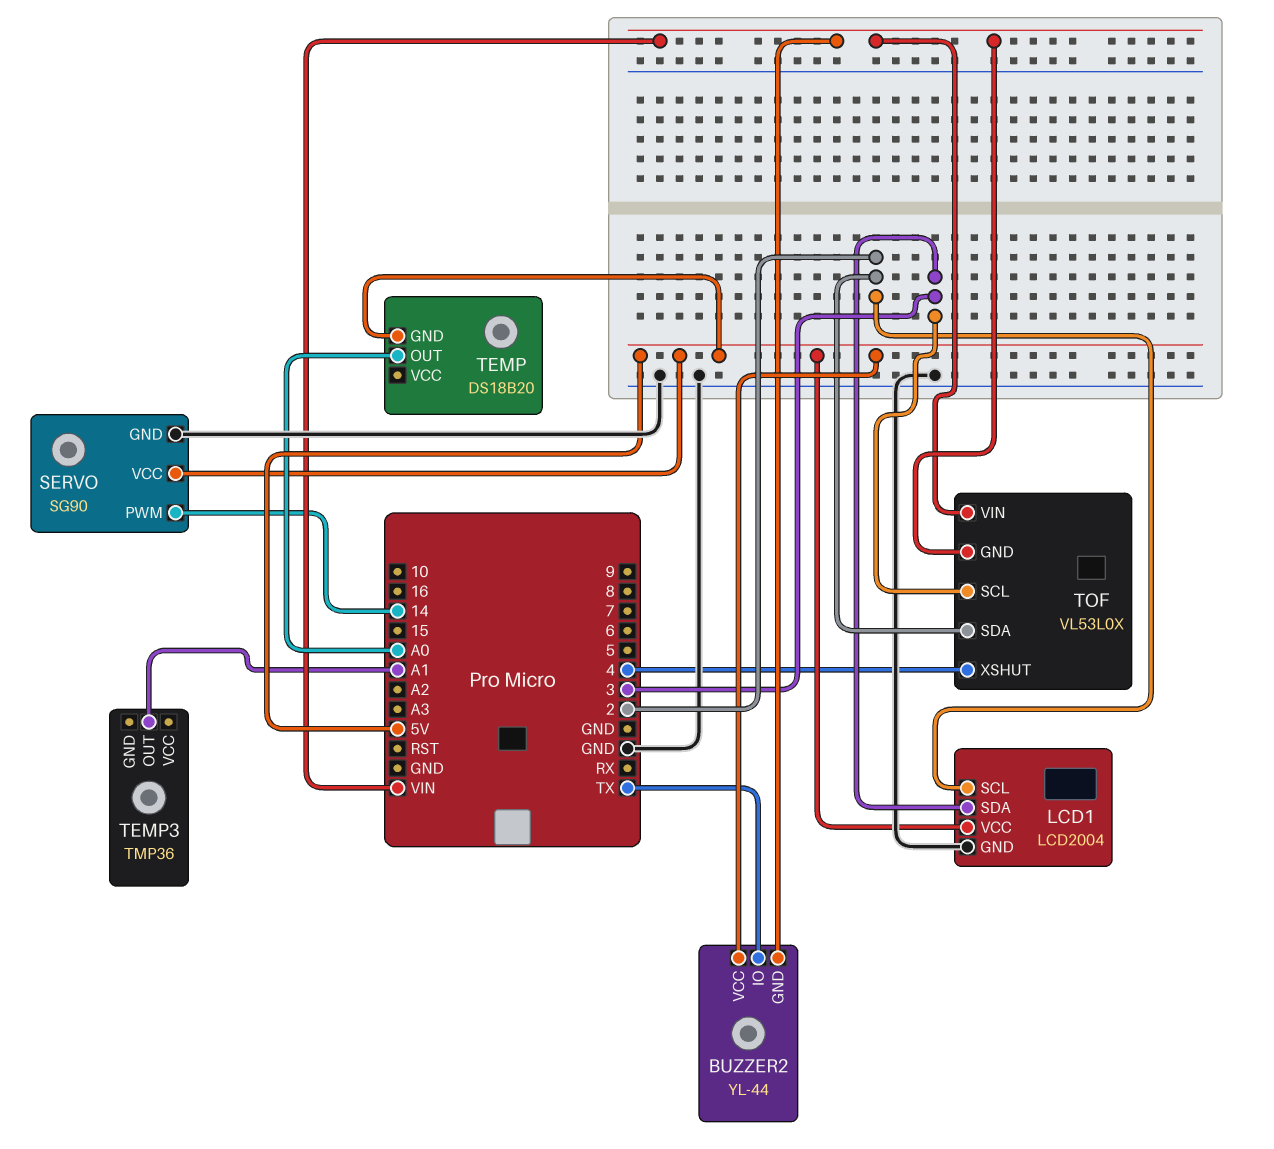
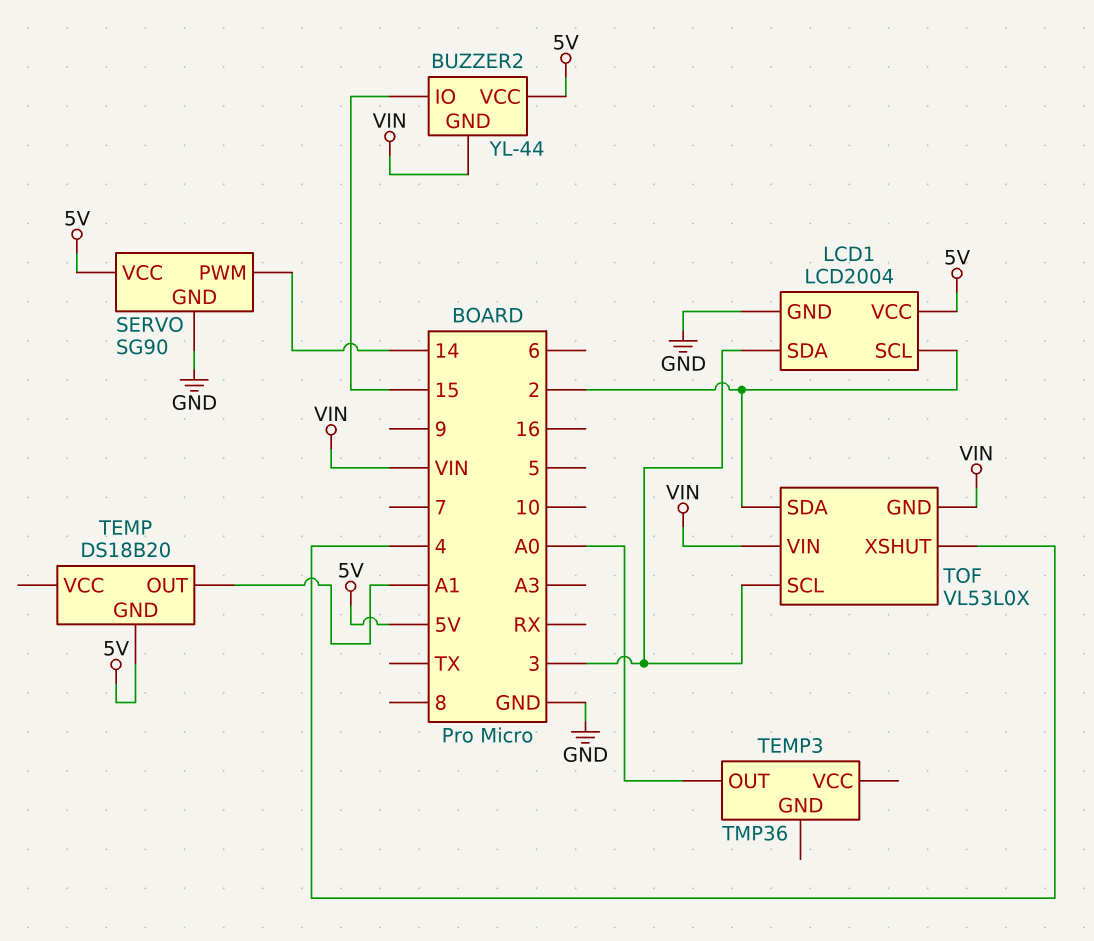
BUZZER2 pin IO: TX -> 15
TEMP pin OUT: A0 -> A1
TEMP3 pin OUT: A1 -> A0

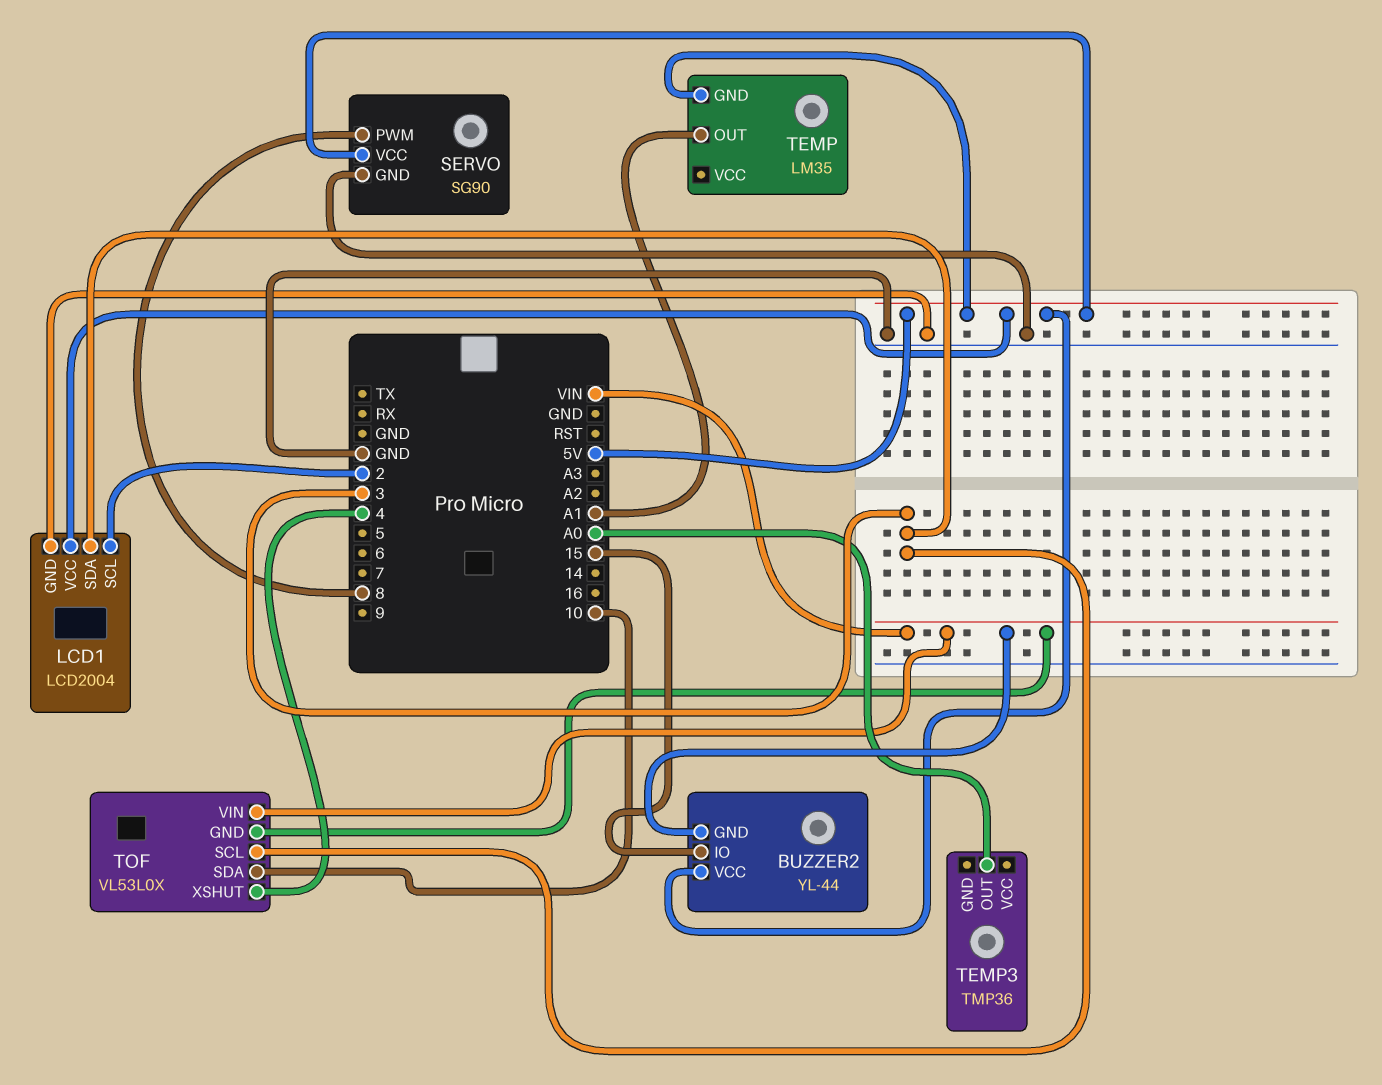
SERVO pin PWM: 14 -> 8
TEMP: DS18B20 -> LM35
TOF pin SDA: 2 -> 10

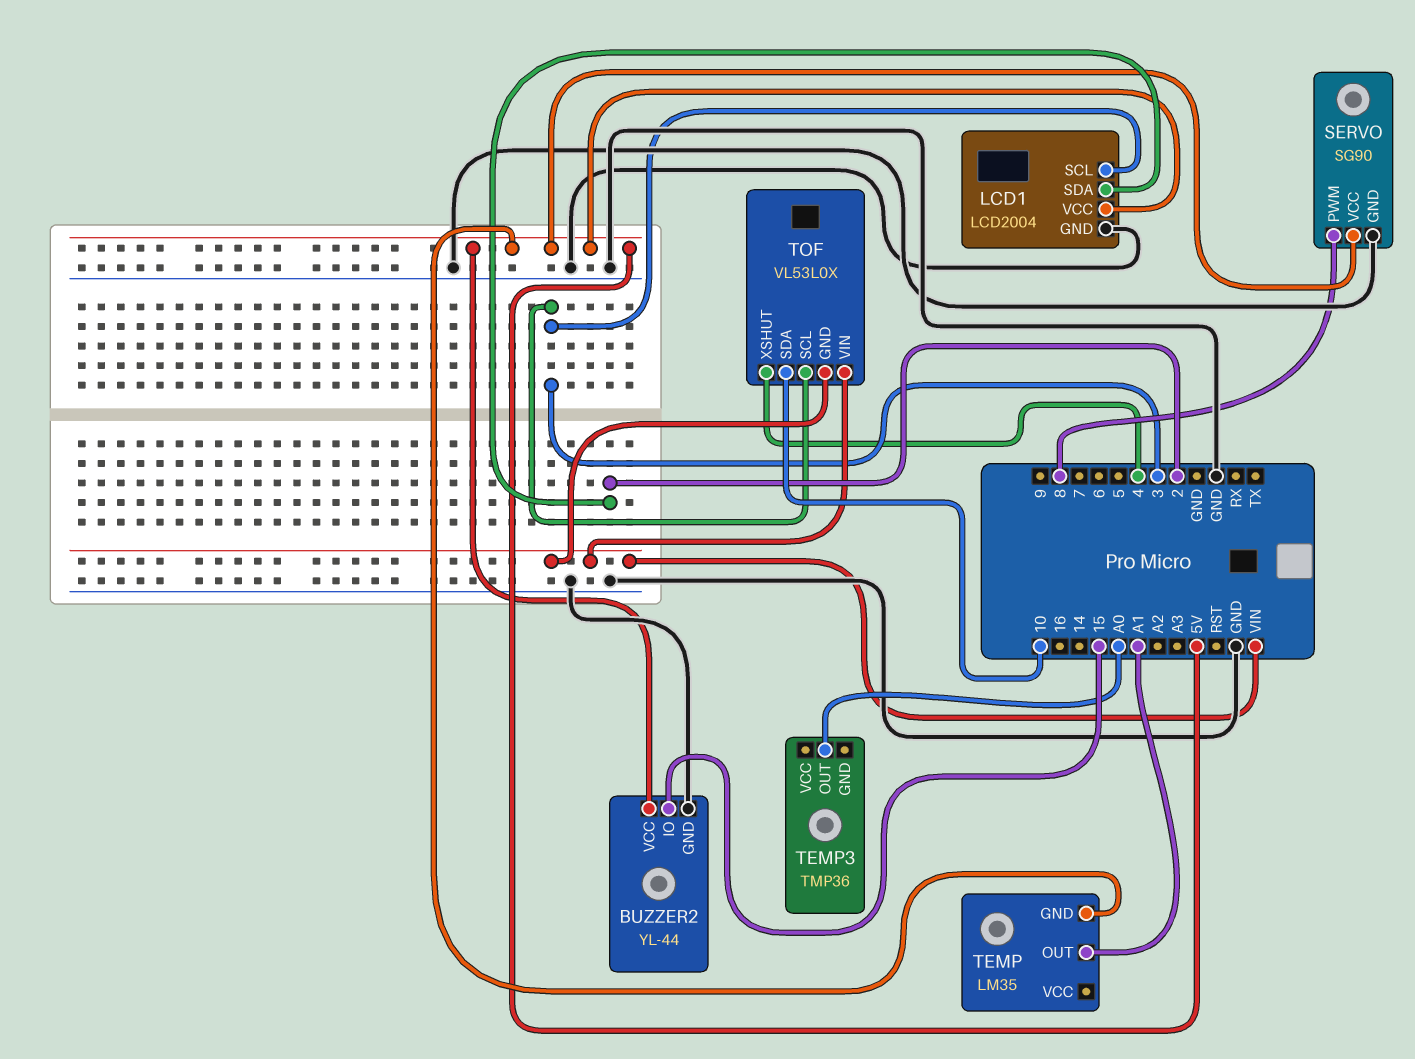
BUZZER2 pin GND: VIN -> GND
LCD1 pin SCL: 2 -> 3
LCD1 pin SDA: 3 -> 2

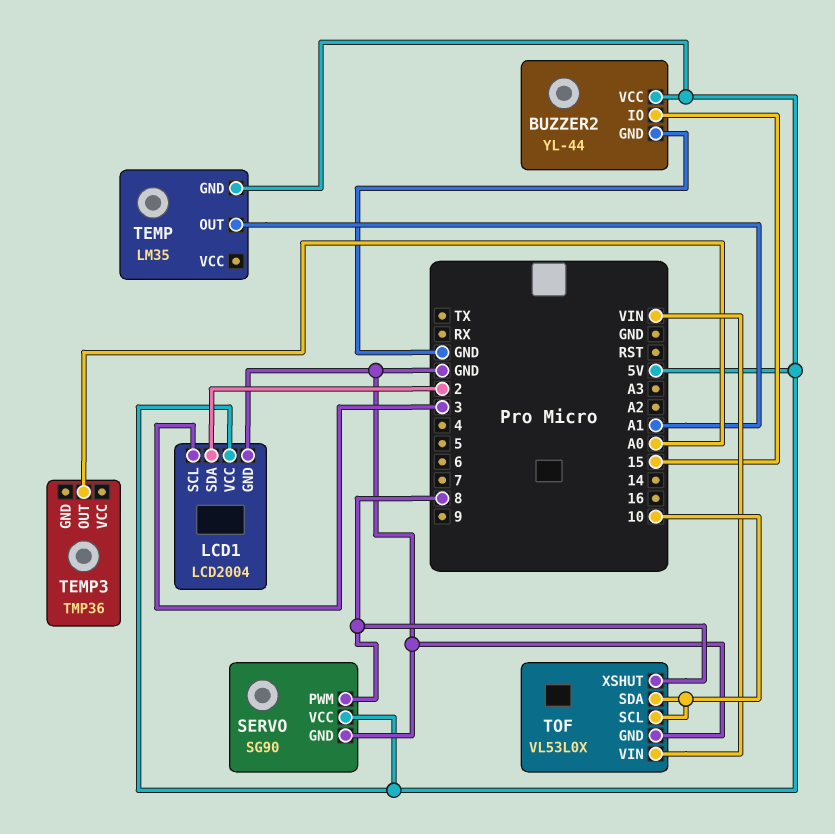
TOF pin GND: VIN -> GND
TOF pin SCL: 3 -> 10
TOF pin XSHUT: 4 -> 8

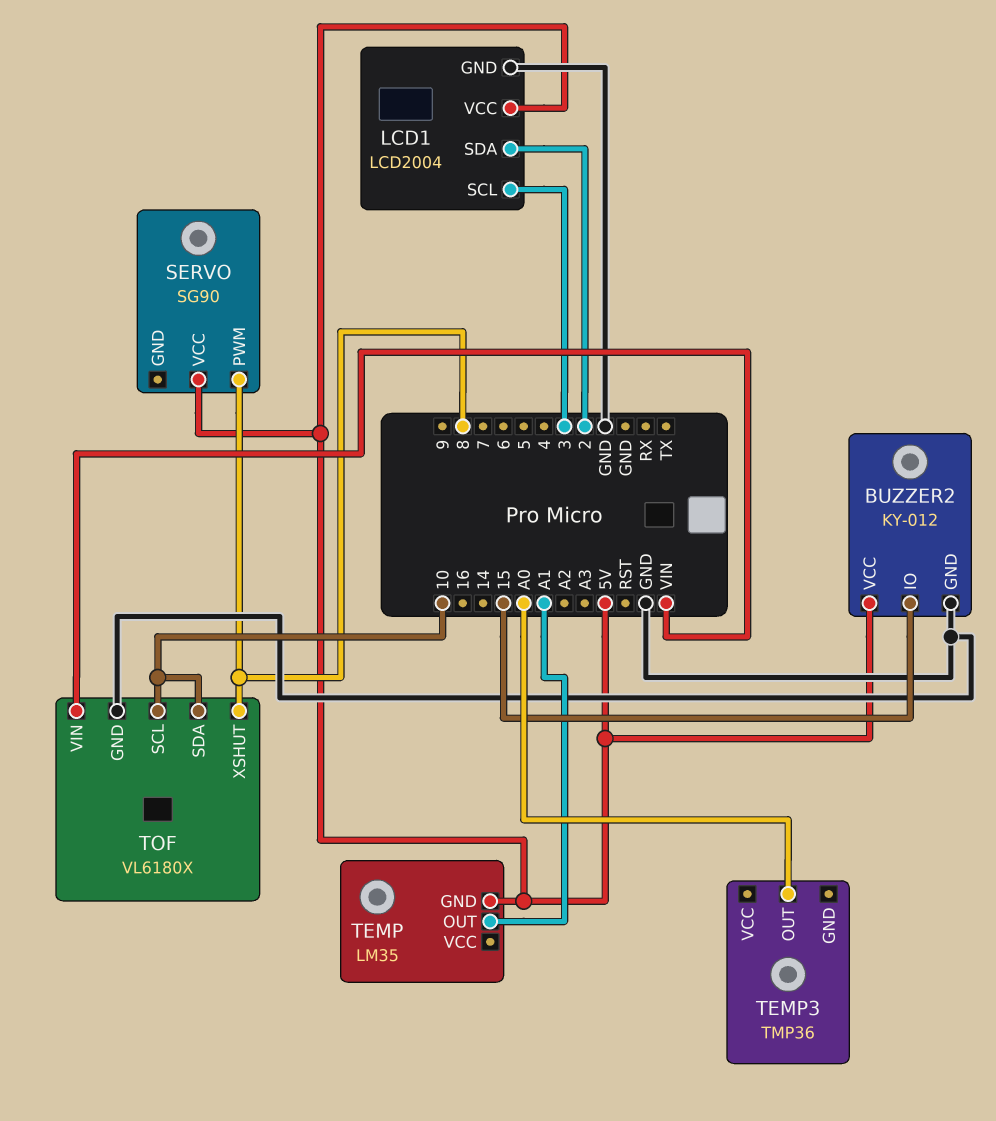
BUZZER2: YL-44 -> KY-012
SERVO pin GND: GND -> none
TOF: VL53L0X -> VL6180X

